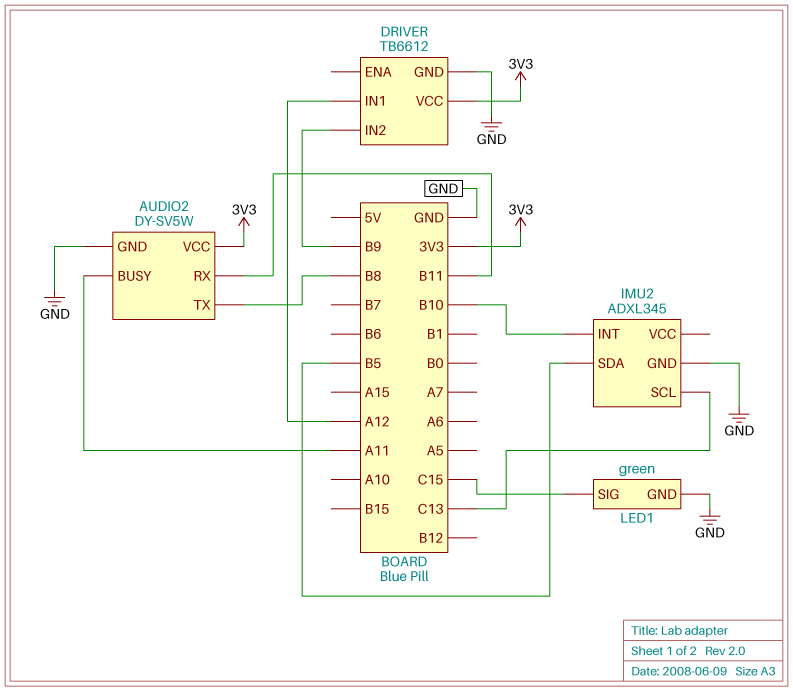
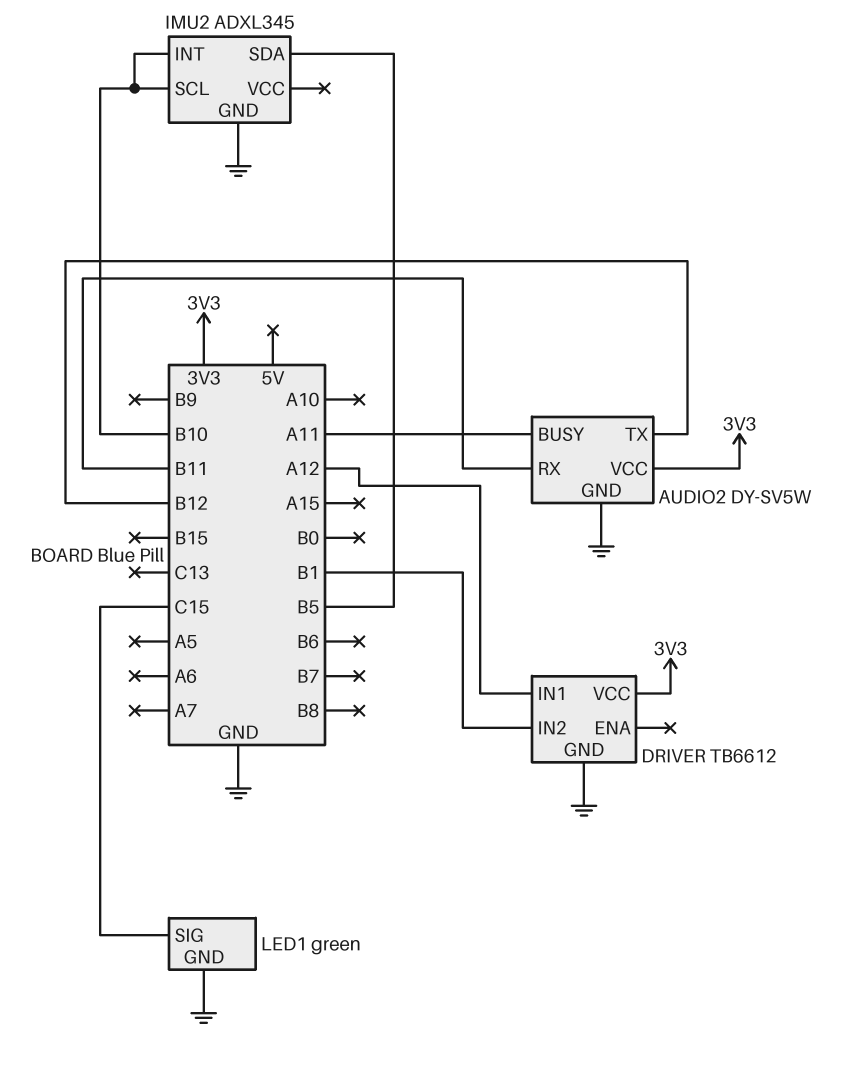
AUDIO2 pin TX: B8 -> B12
DRIVER pin IN2: B9 -> B1
IMU2 pin SCL: C13 -> B10

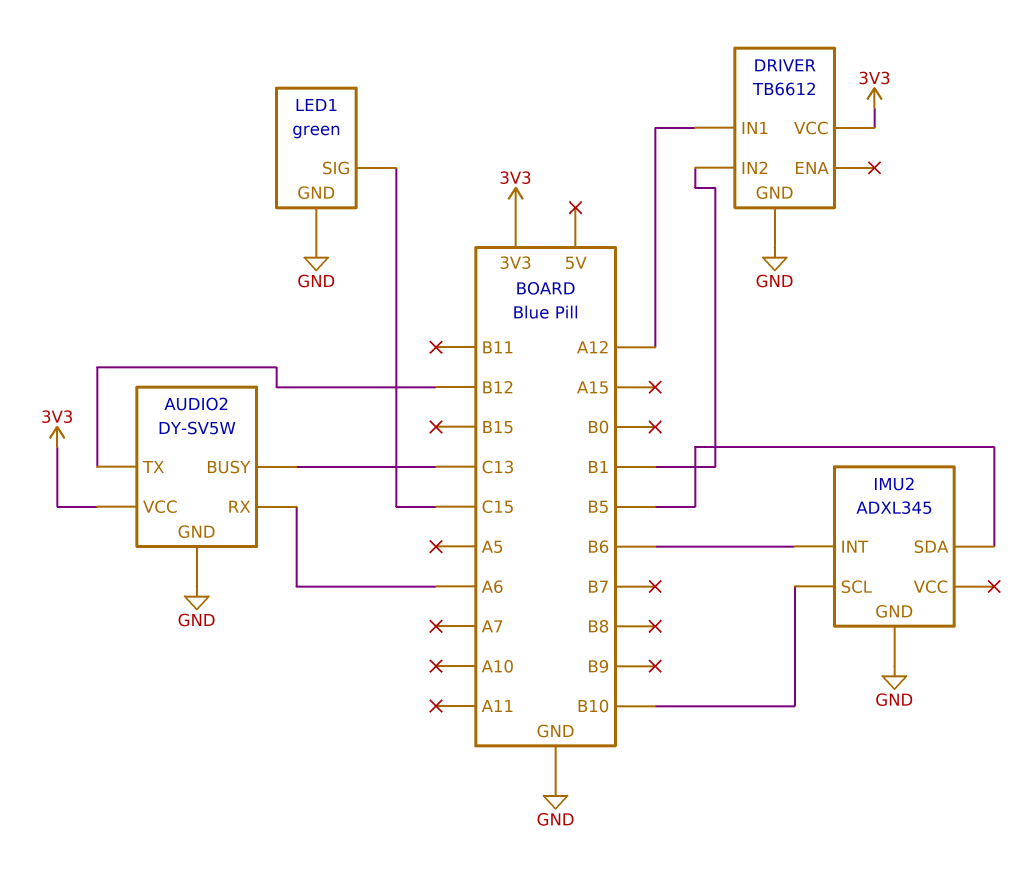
AUDIO2 pin BUSY: A11 -> C13
AUDIO2 pin RX: B11 -> A6
IMU2 pin INT: B10 -> B6

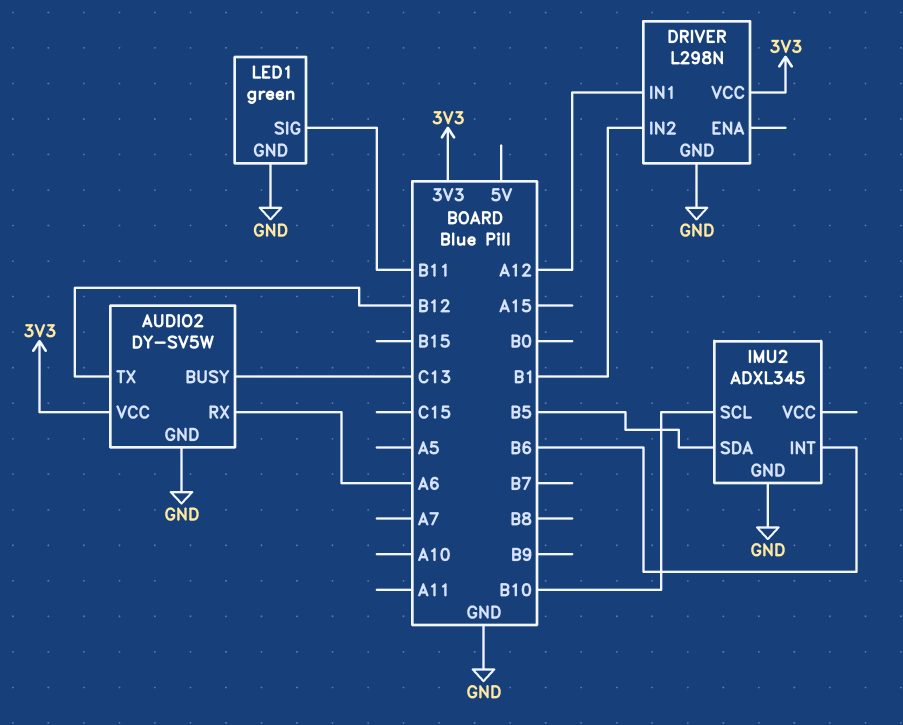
DRIVER: TB6612 -> L298N
LED1 pin SIG: C15 -> B11

